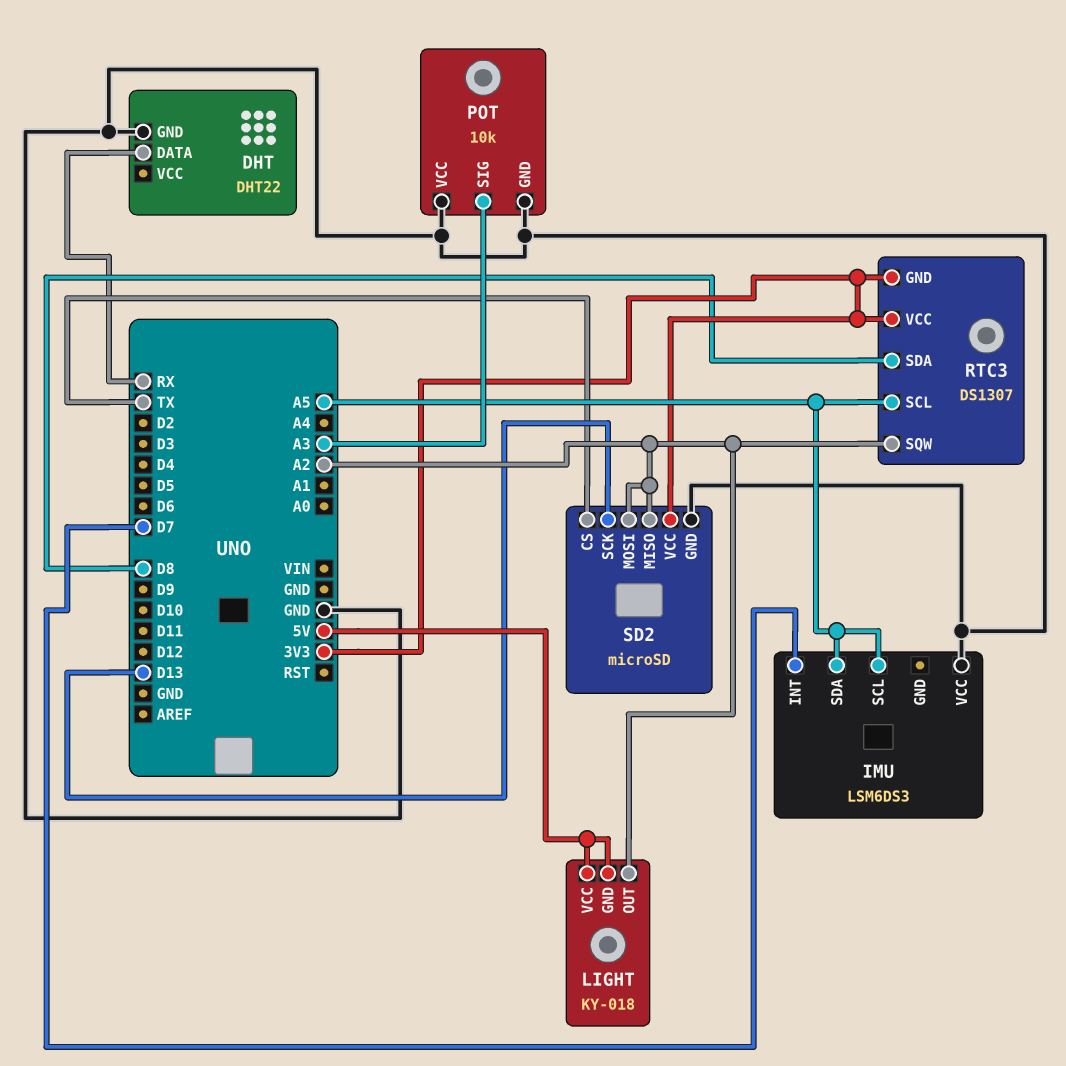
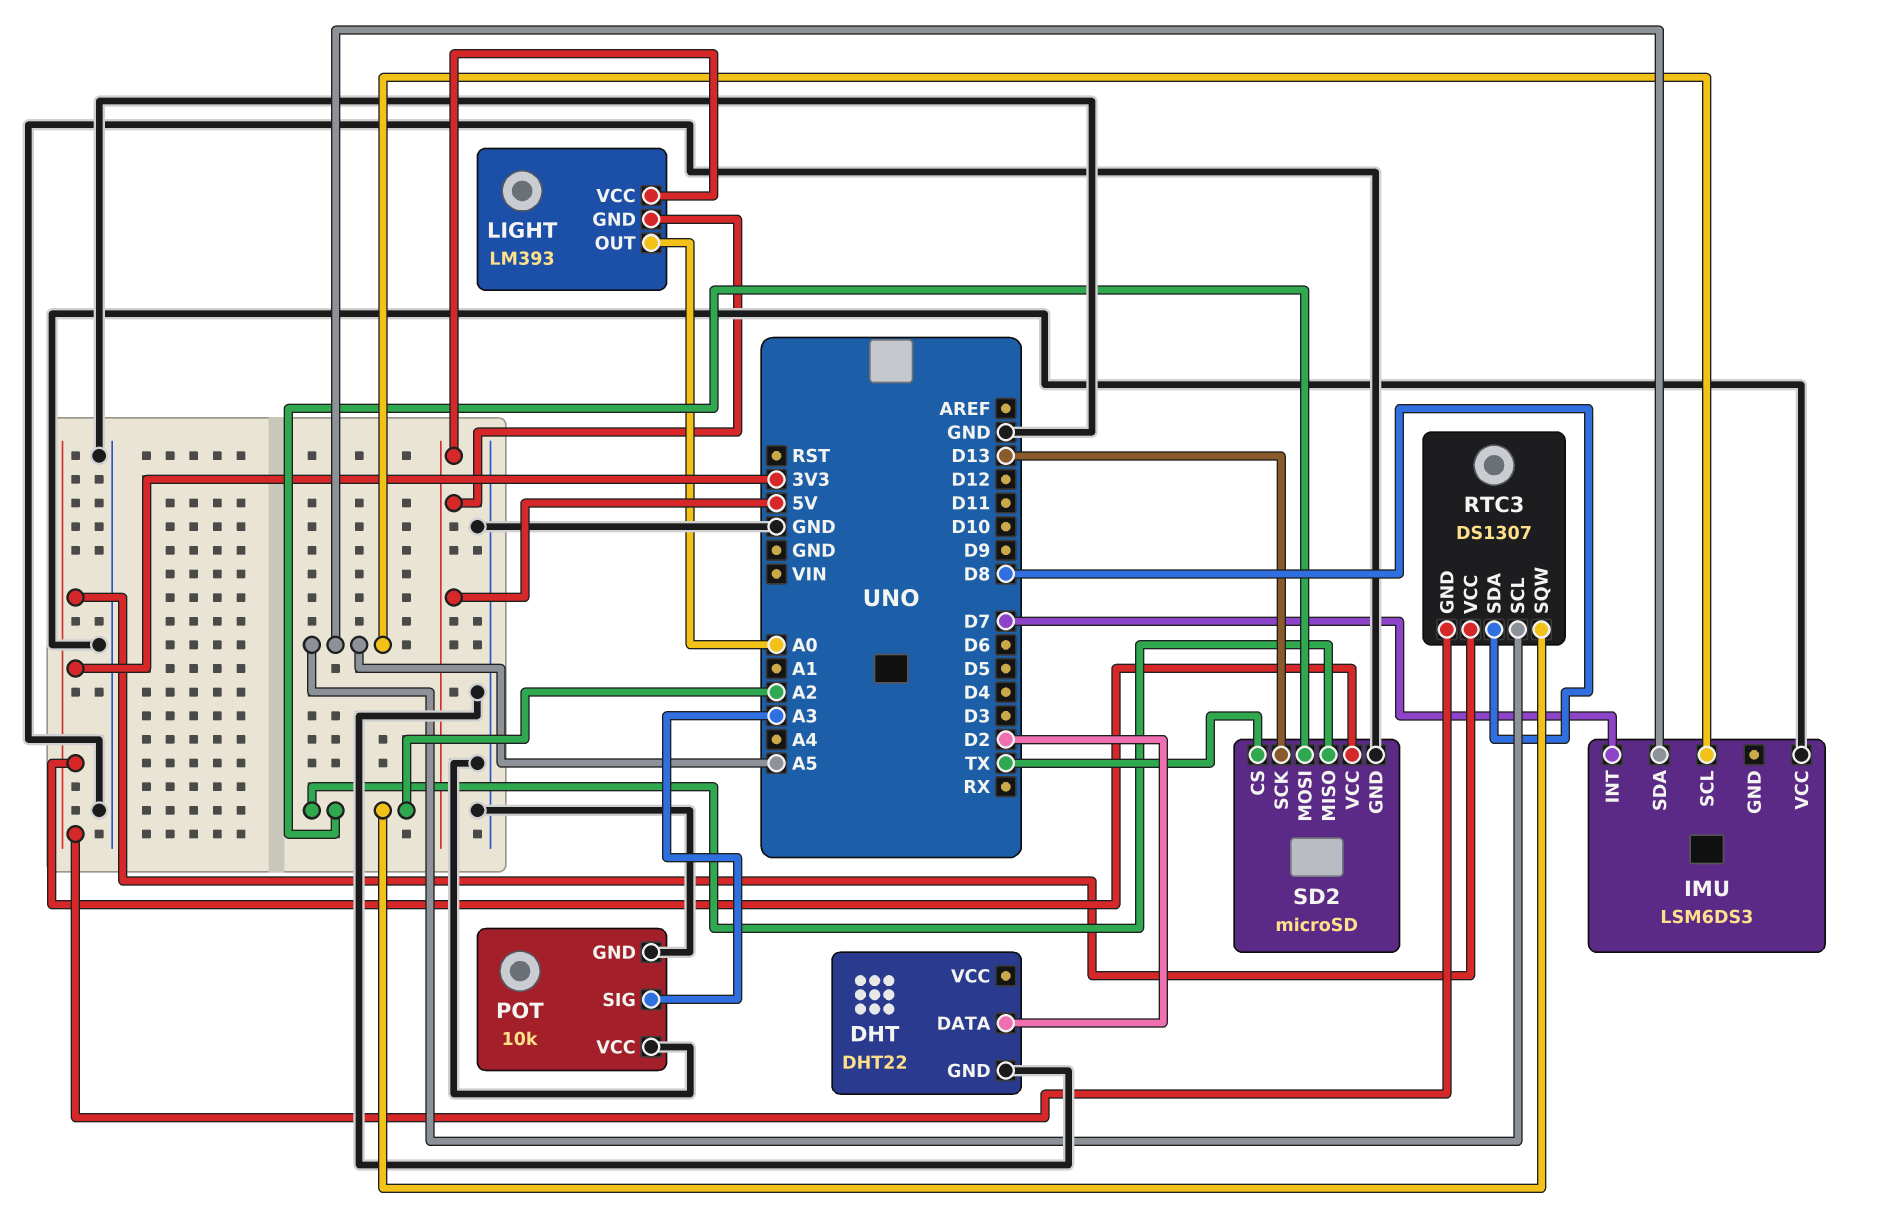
DHT pin DATA: RX -> D2
LIGHT: KY-018 -> LM393
LIGHT pin OUT: A2 -> A0

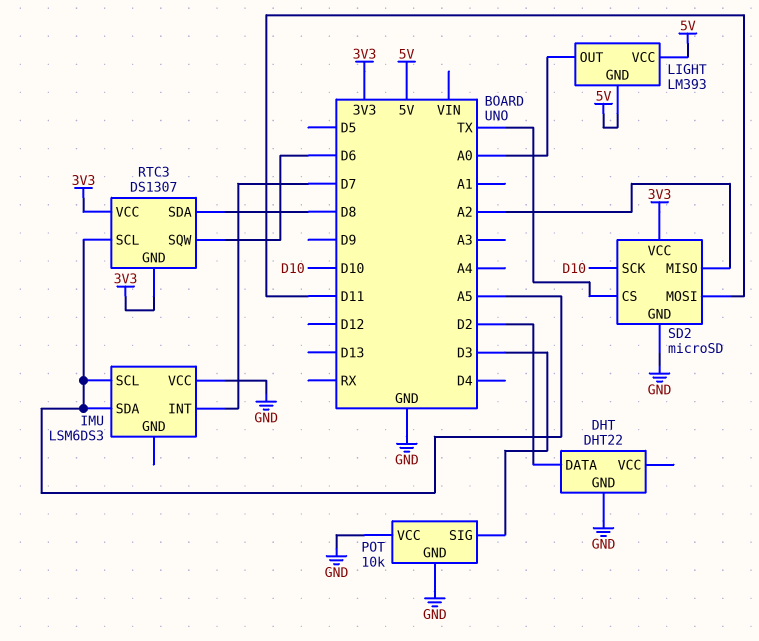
POT pin SIG: A3 -> D3
RTC3 pin SQW: A2 -> D6
SD2 pin MOSI: A2 -> D11
SD2 pin SCK: D13 -> D10

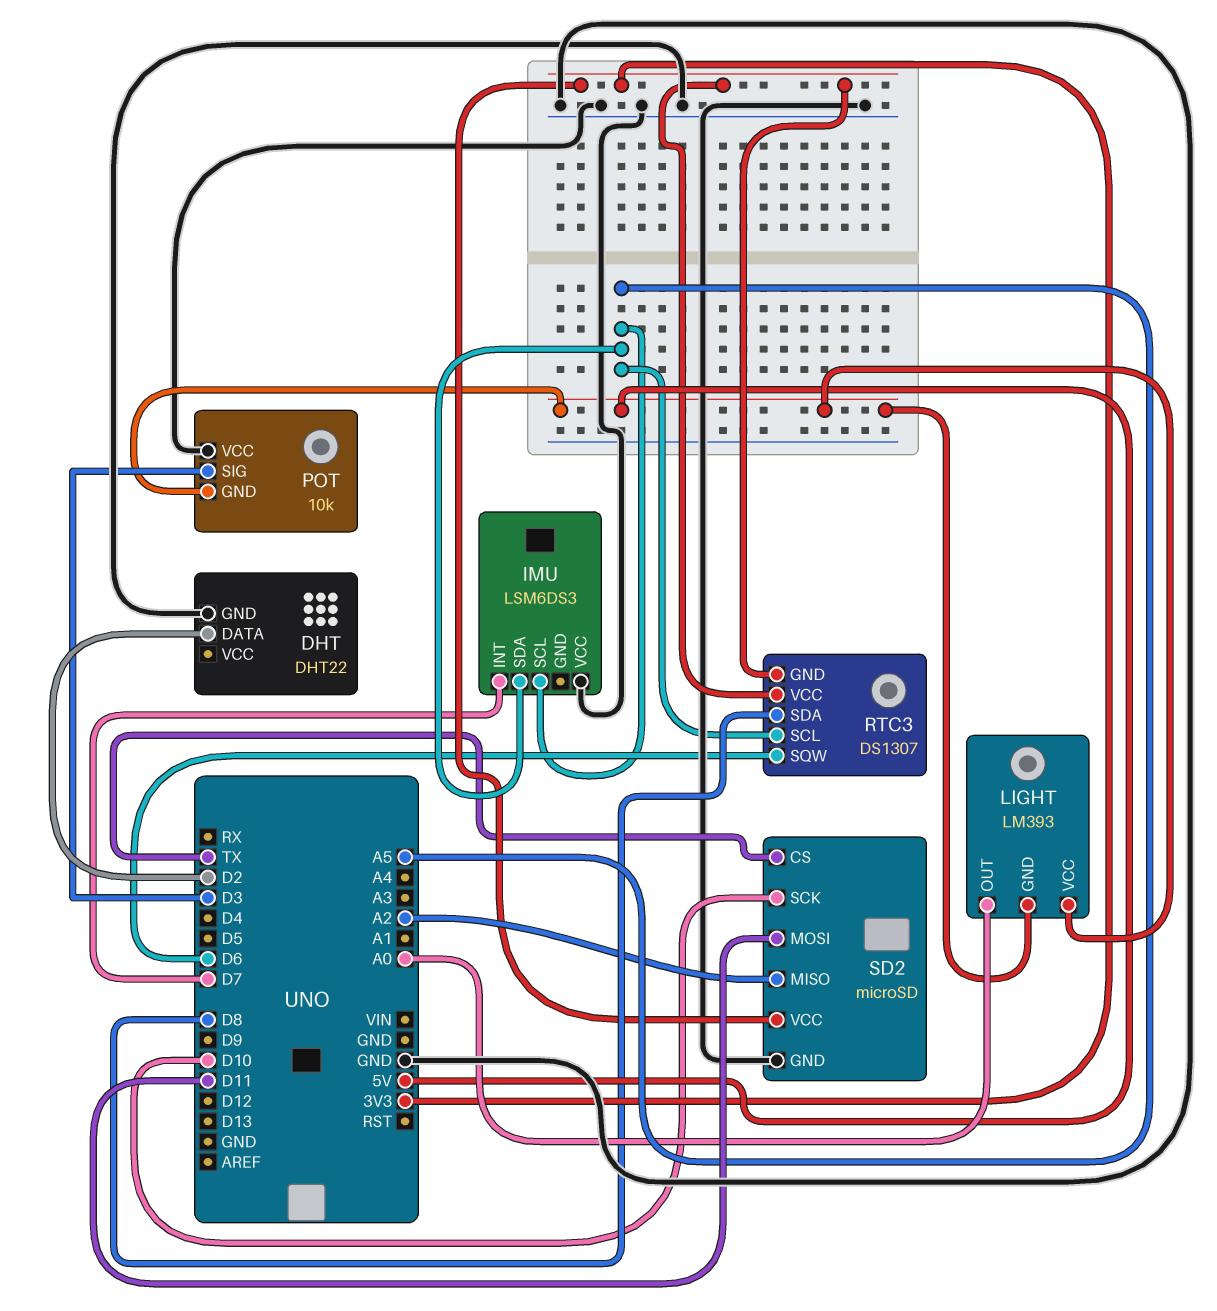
POT pin GND: GND -> 5V

